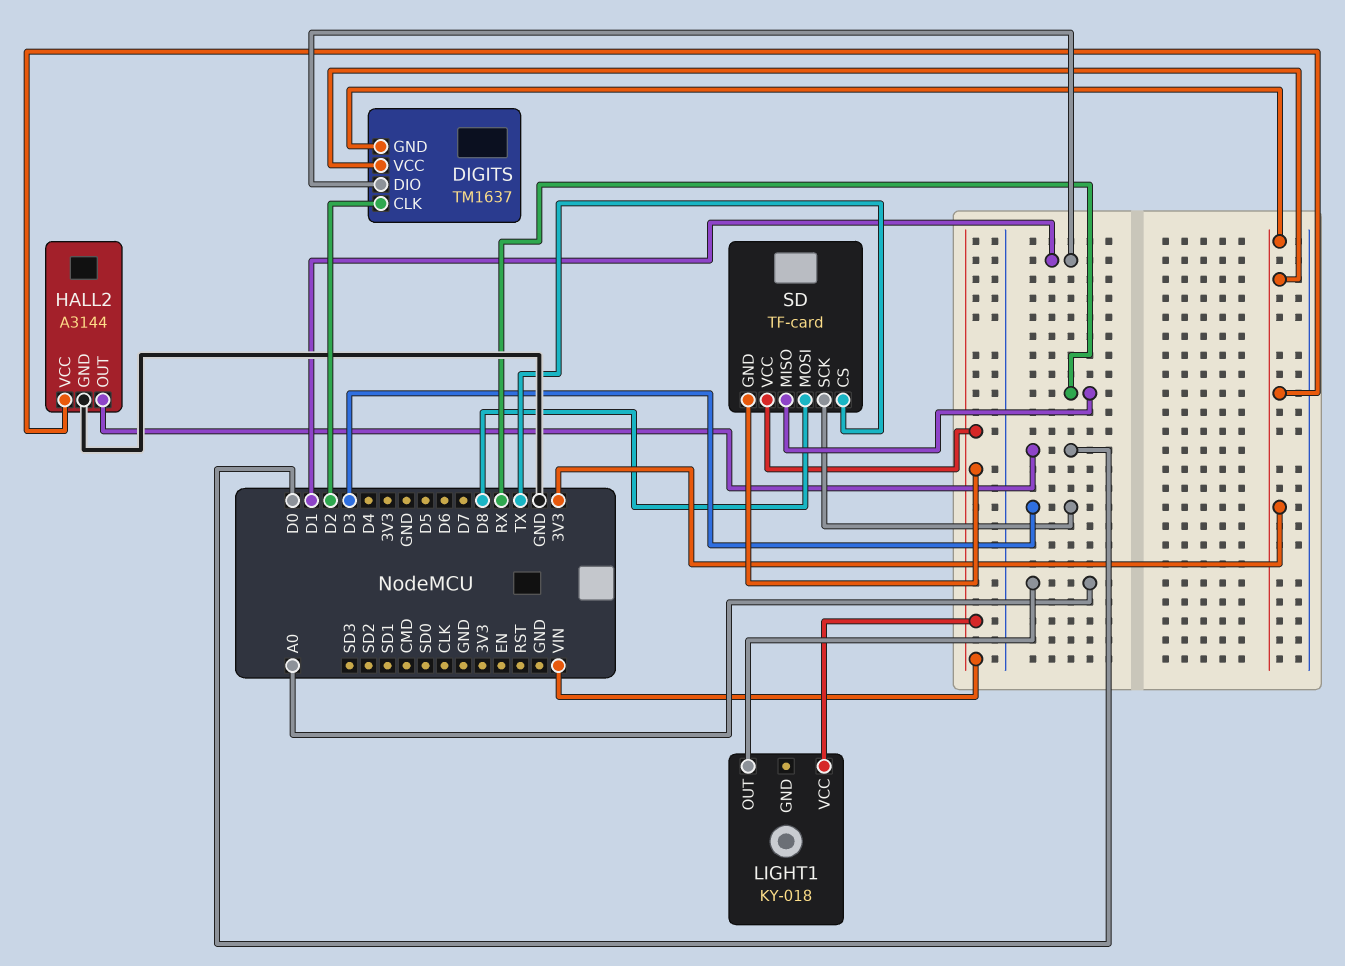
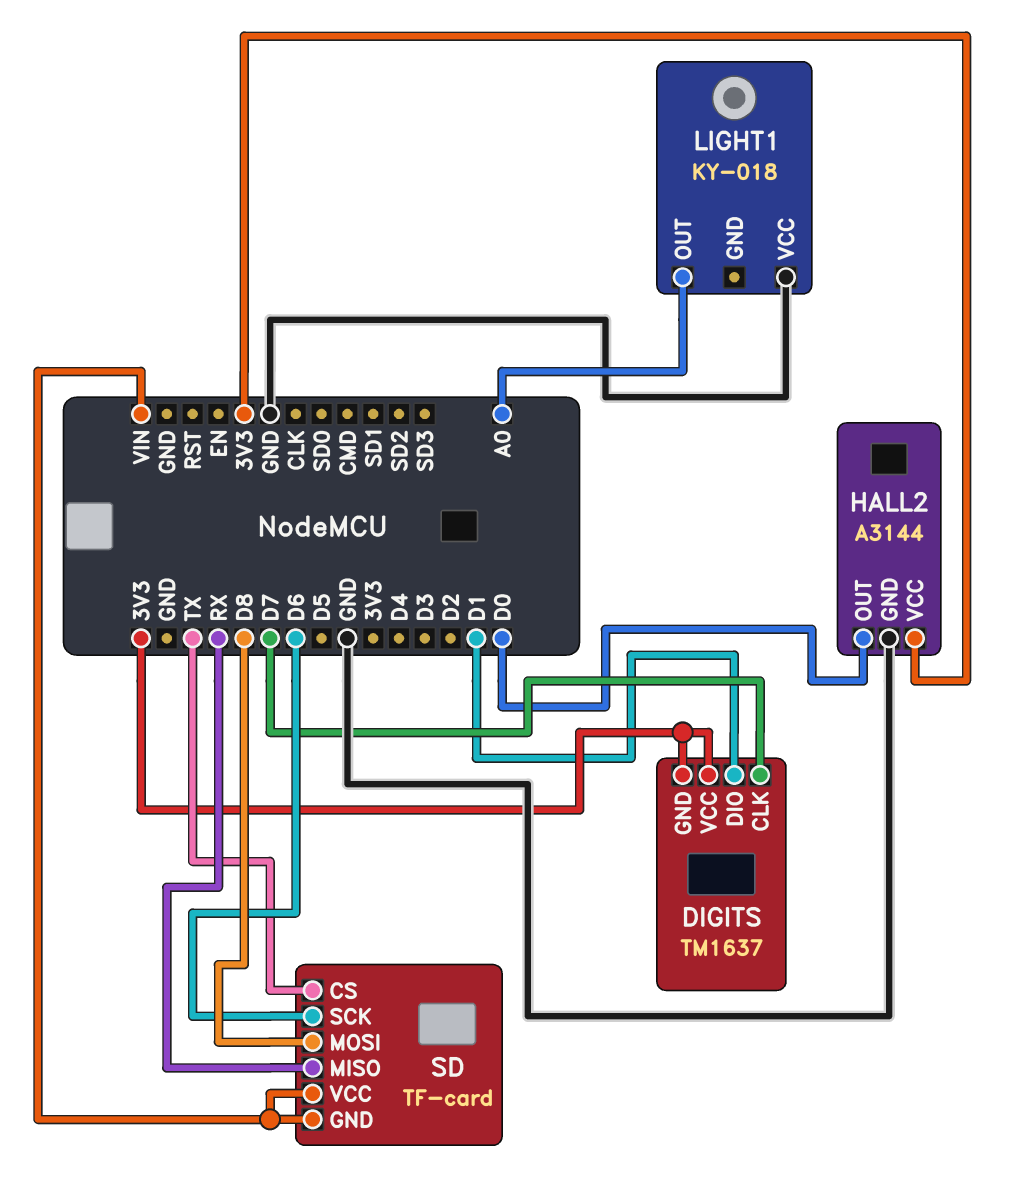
DIGITS pin CLK: D2 -> D7
LIGHT1 pin VCC: VIN -> GND
SD pin SCK: D3 -> D6

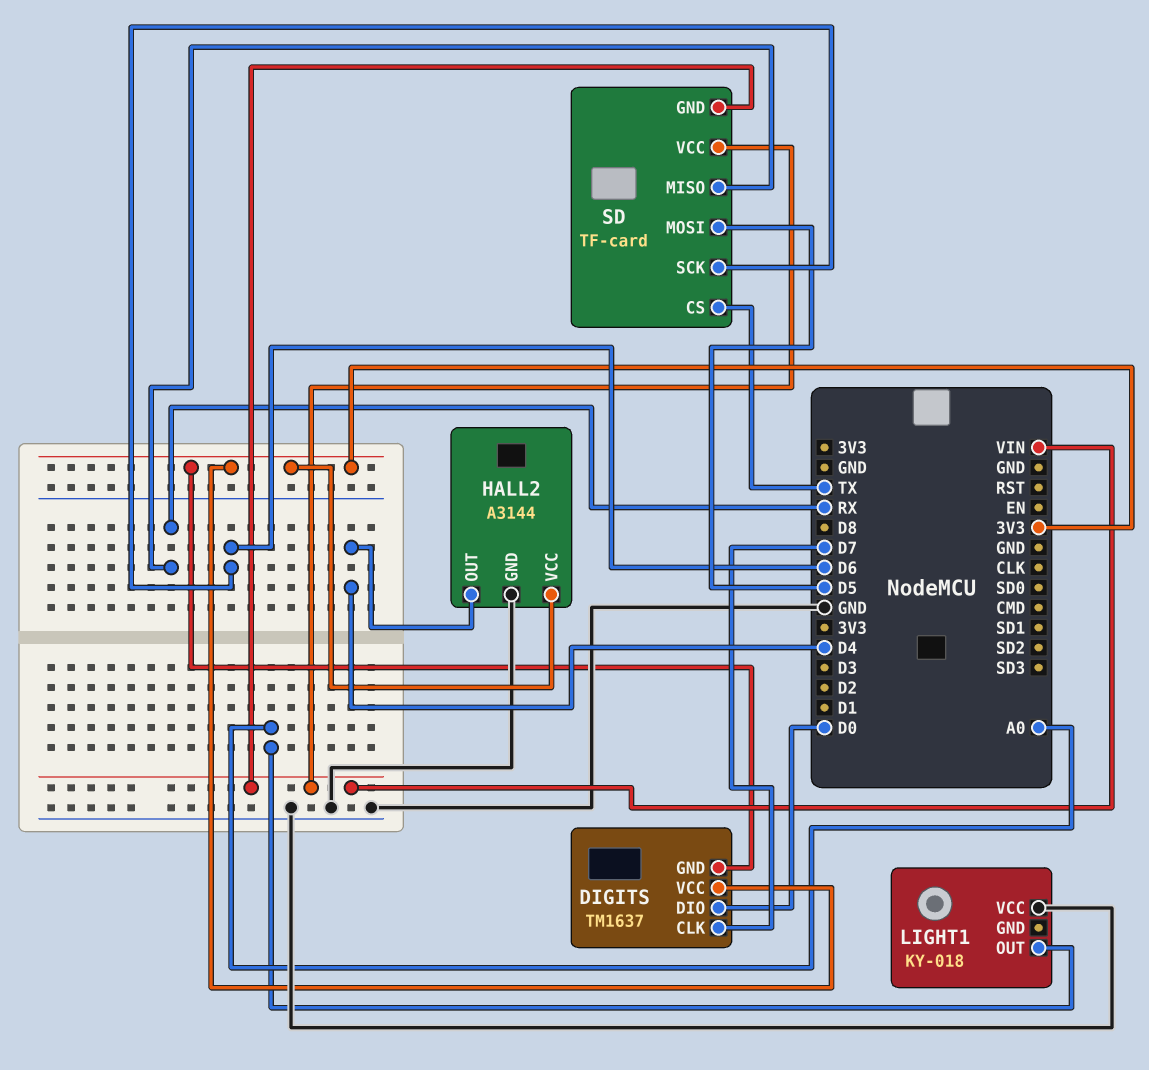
DIGITS pin DIO: D1 -> D0
HALL2 pin OUT: D0 -> D4
SD pin MOSI: D8 -> D5

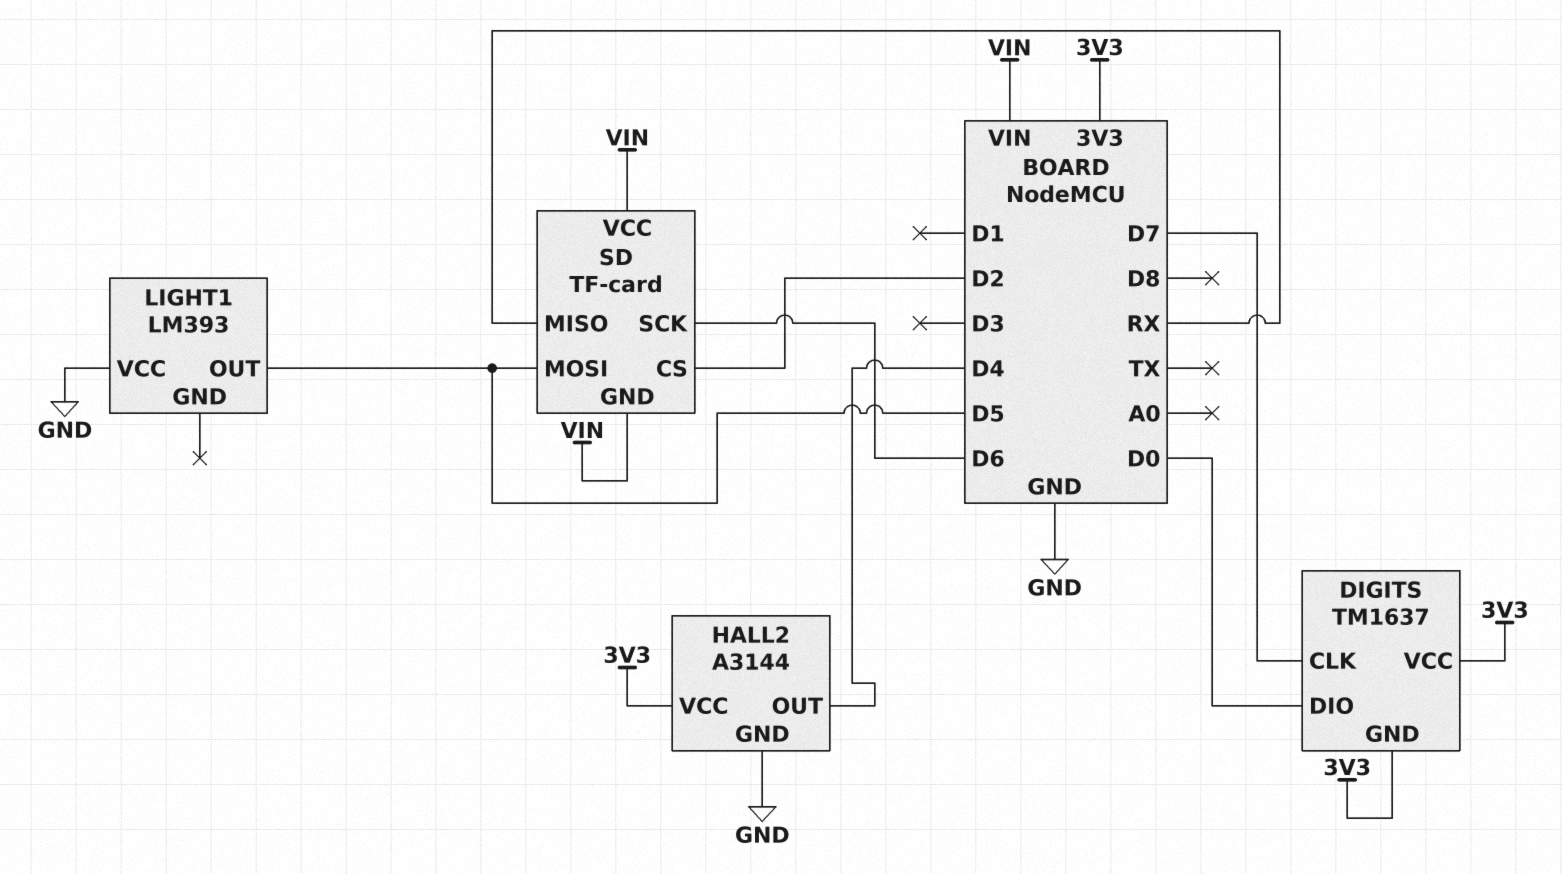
LIGHT1: KY-018 -> LM393
LIGHT1 pin OUT: A0 -> D5
SD pin CS: TX -> D2

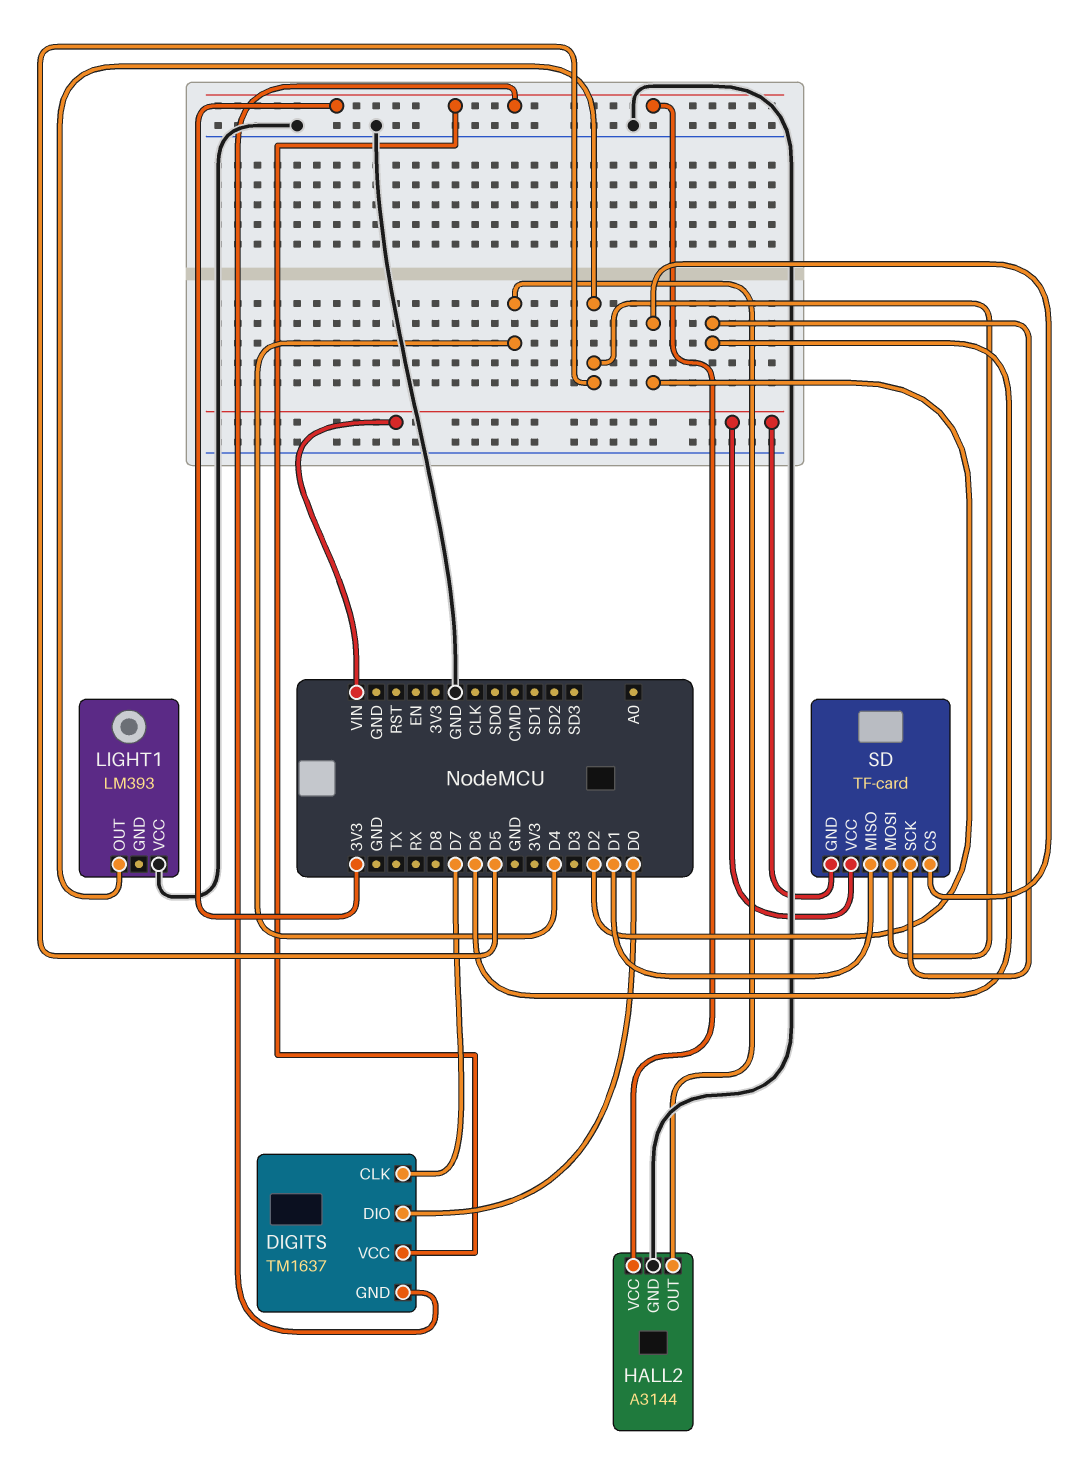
SD pin MISO: RX -> D1

